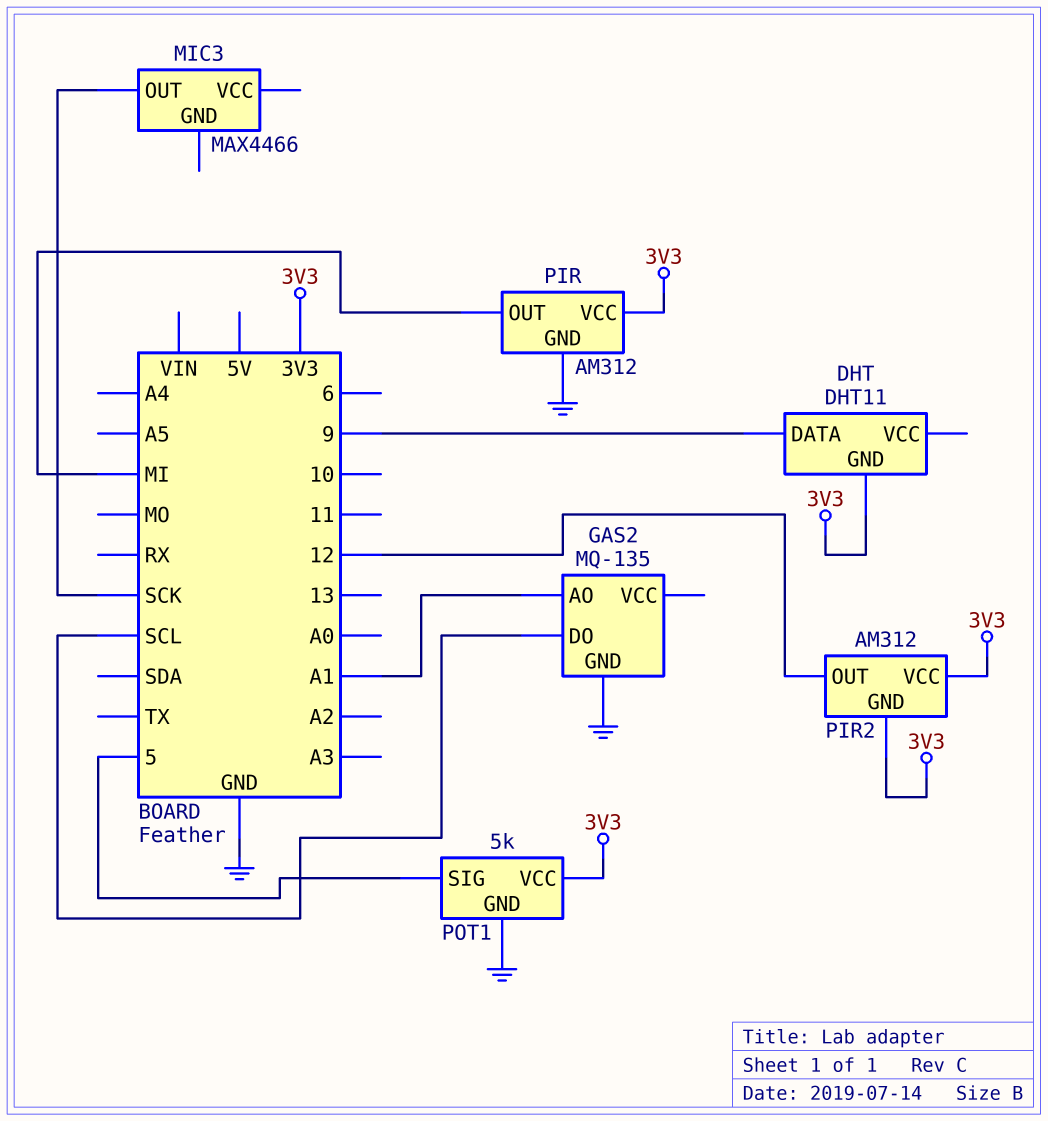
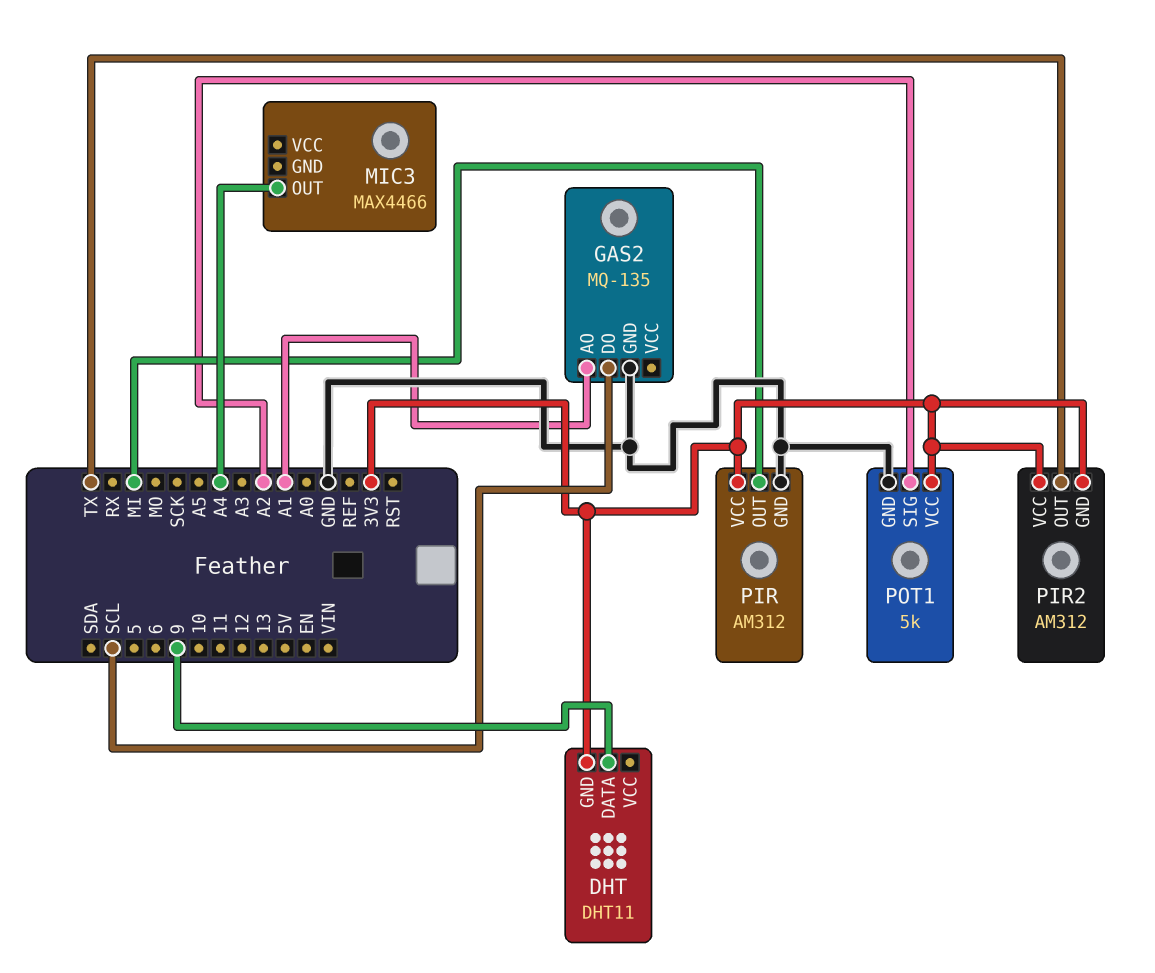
MIC3 pin OUT: SCK -> A4
PIR2 pin OUT: 12 -> TX
POT1 pin SIG: 5 -> A2

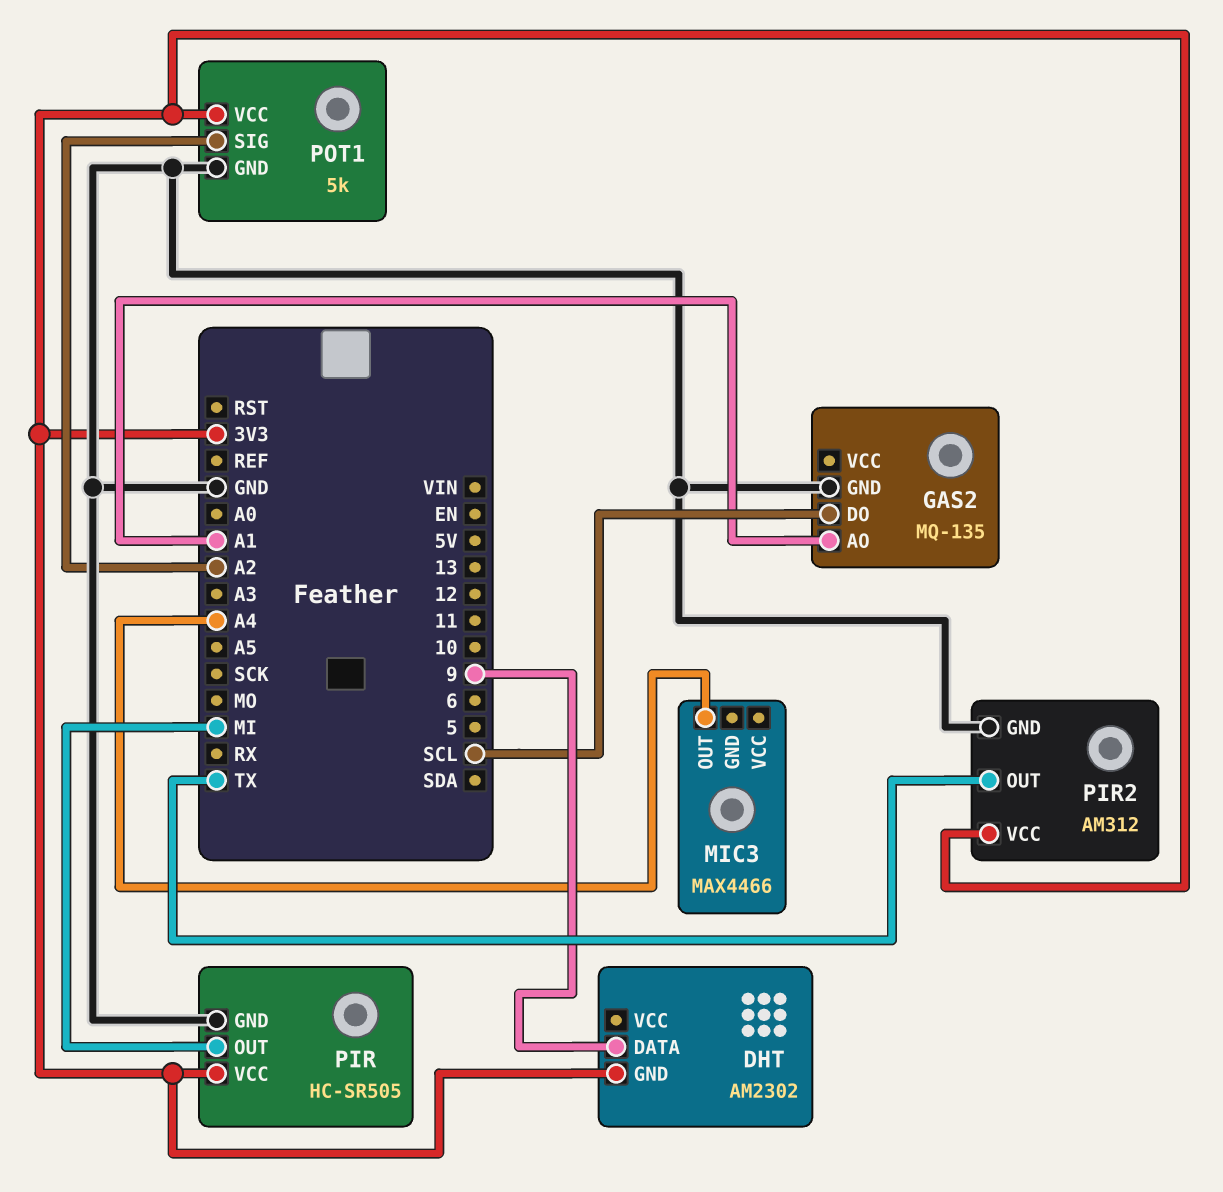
DHT: DHT11 -> AM2302
PIR: AM312 -> HC-SR505
PIR2 pin GND: 3V3 -> GND

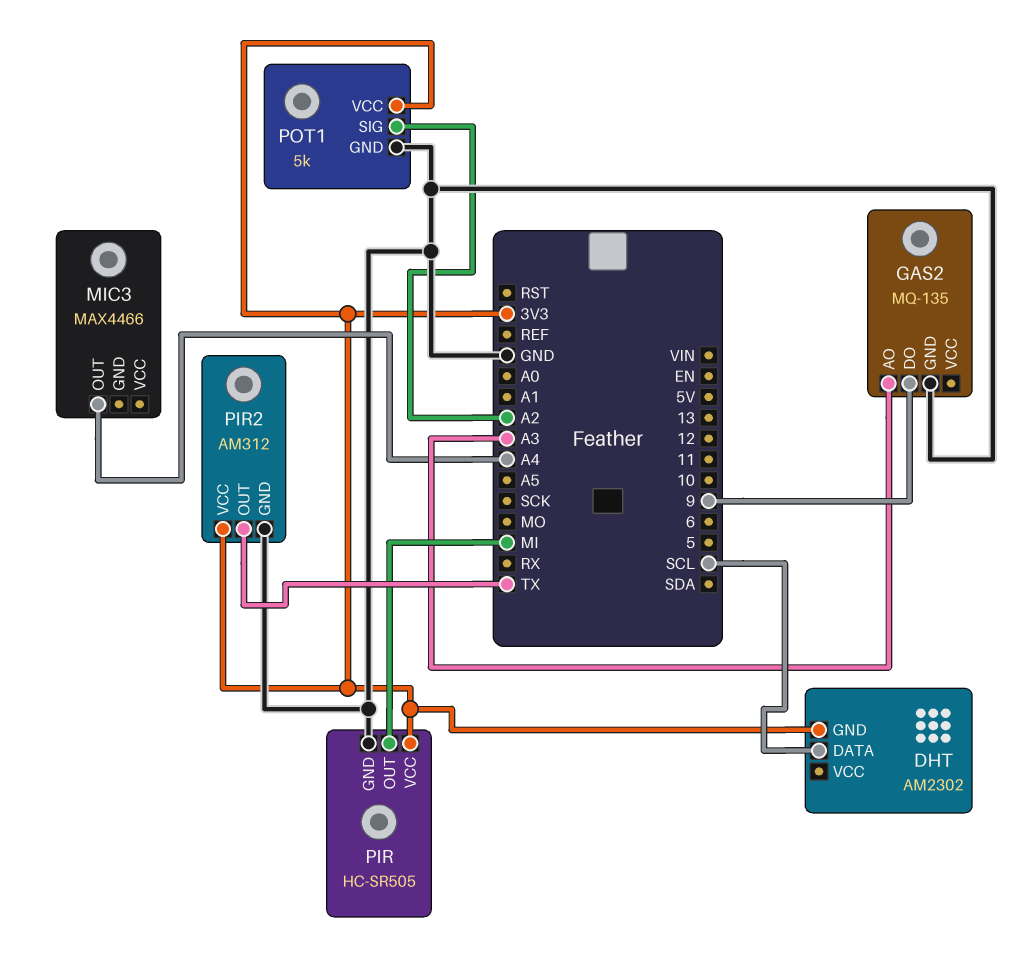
DHT pin DATA: 9 -> SCL
GAS2 pin AO: A1 -> A3
GAS2 pin DO: SCL -> 9

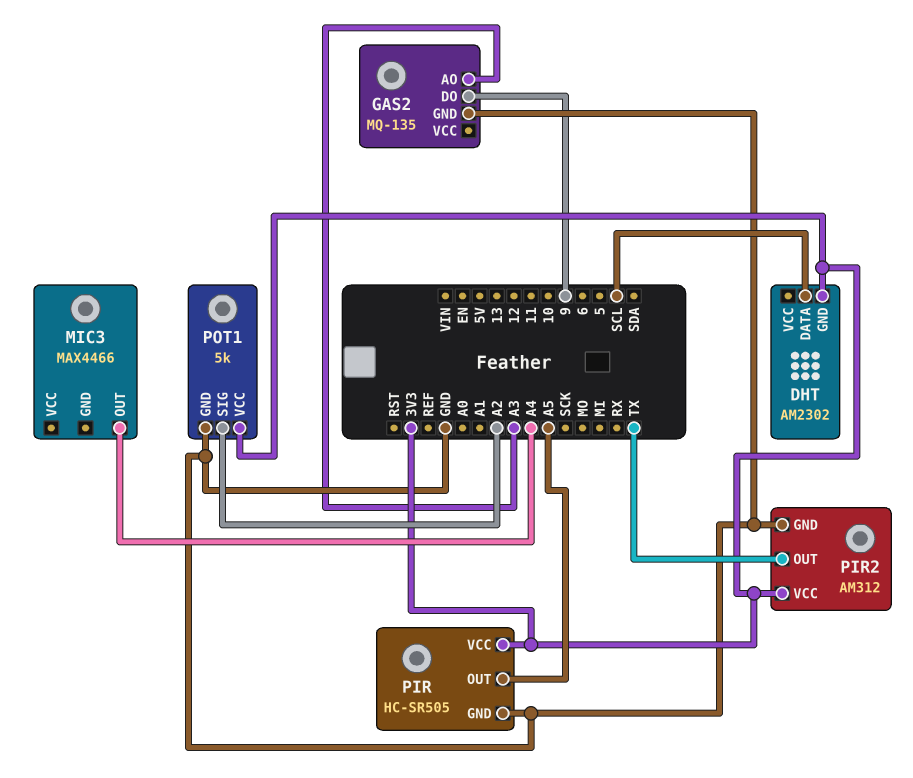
PIR pin OUT: MI -> A5

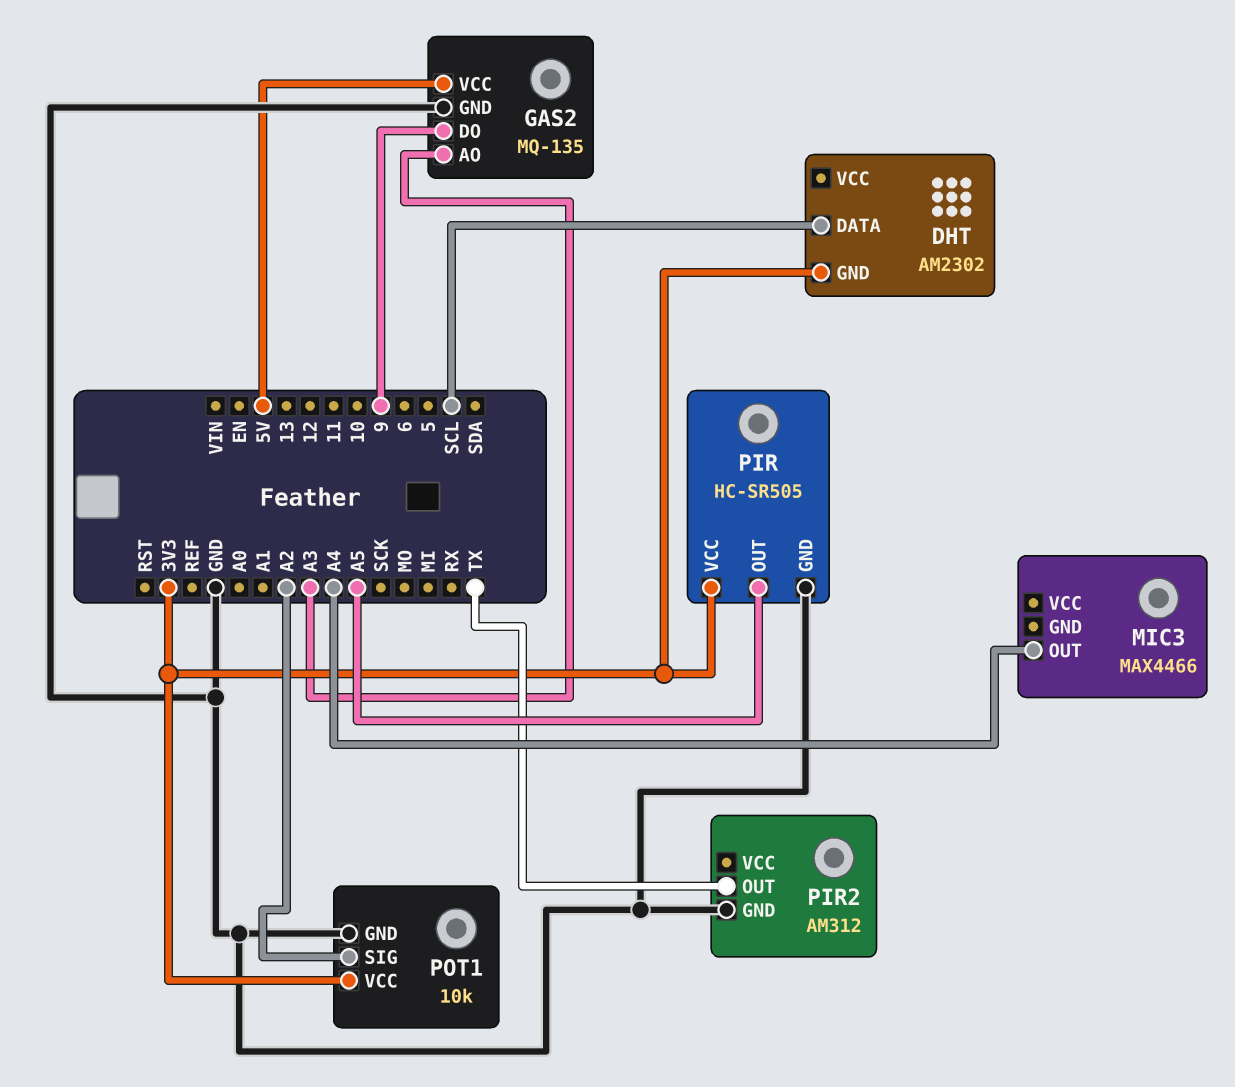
GAS2 pin VCC: none -> 5V
PIR2 pin VCC: 3V3 -> none
POT1: 5k -> 10k

